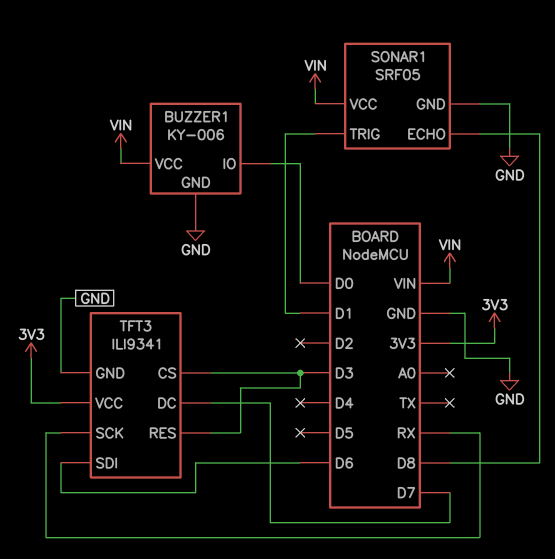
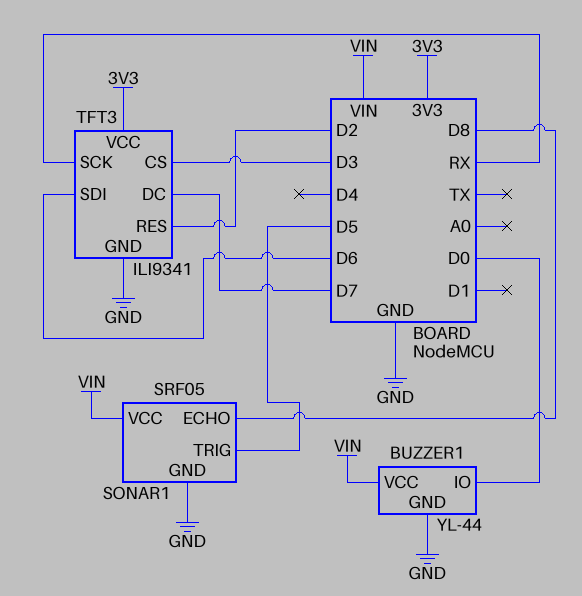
BUZZER1: KY-006 -> YL-44
SONAR1 pin TRIG: D1 -> D5
TFT3 pin RES: D3 -> D2

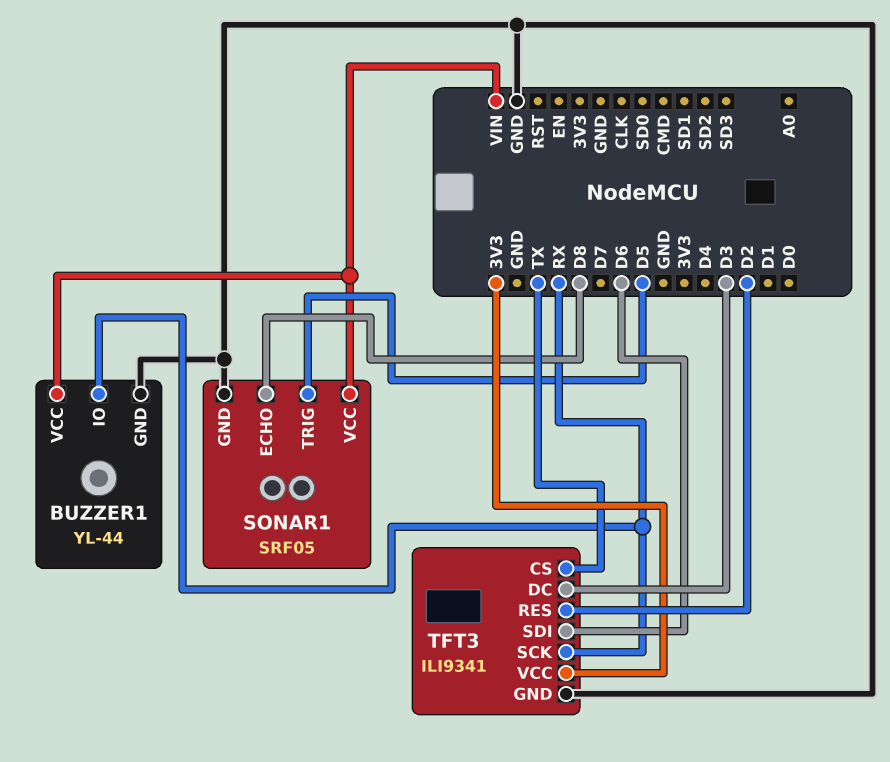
BUZZER1 pin IO: D0 -> RX
TFT3 pin CS: D3 -> TX
TFT3 pin DC: D7 -> D3

